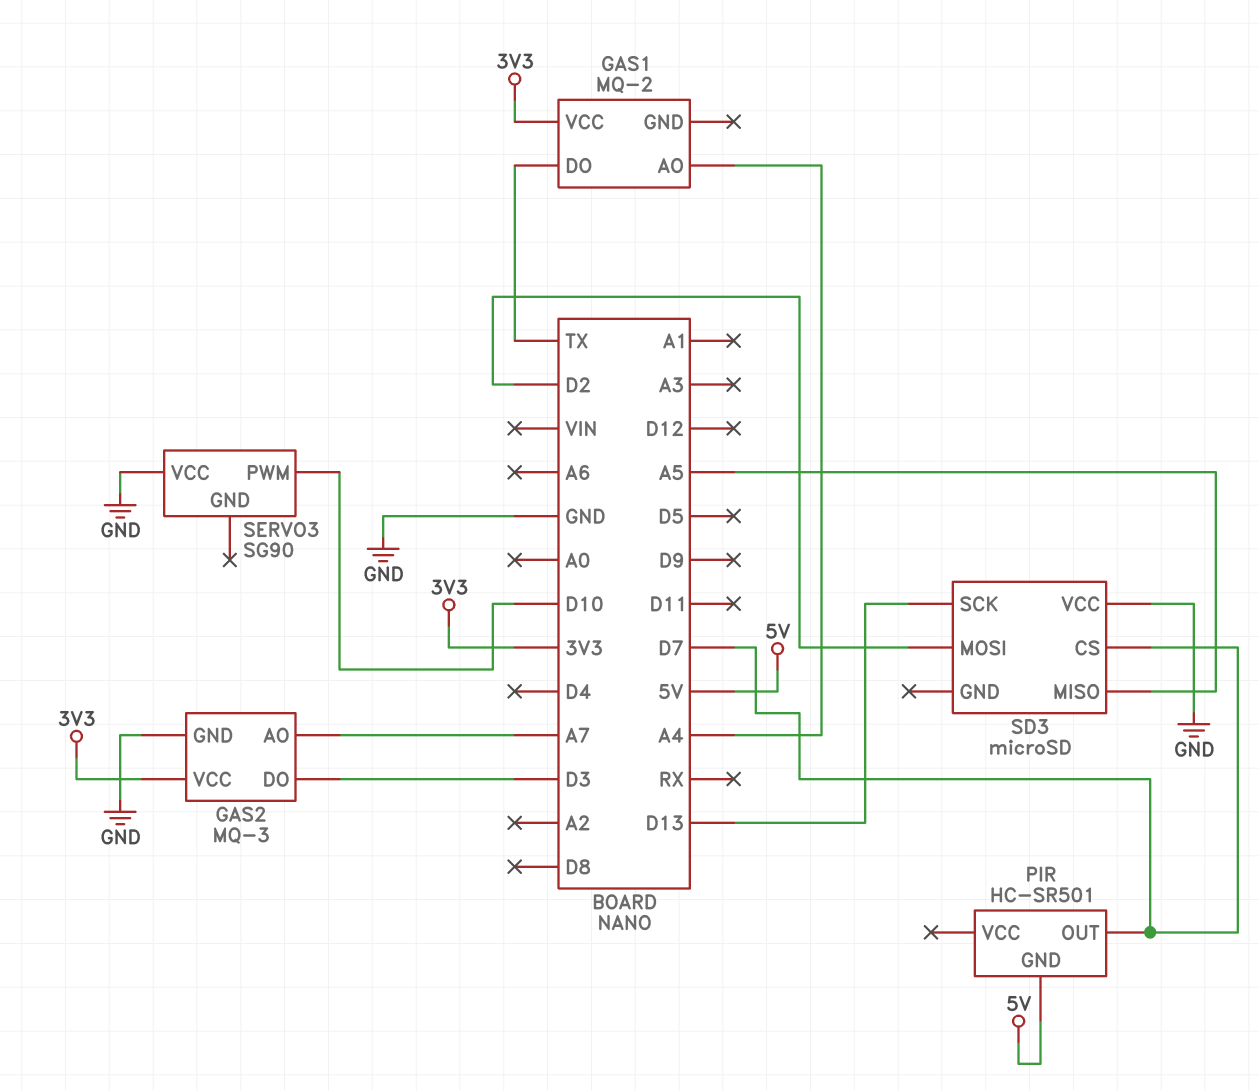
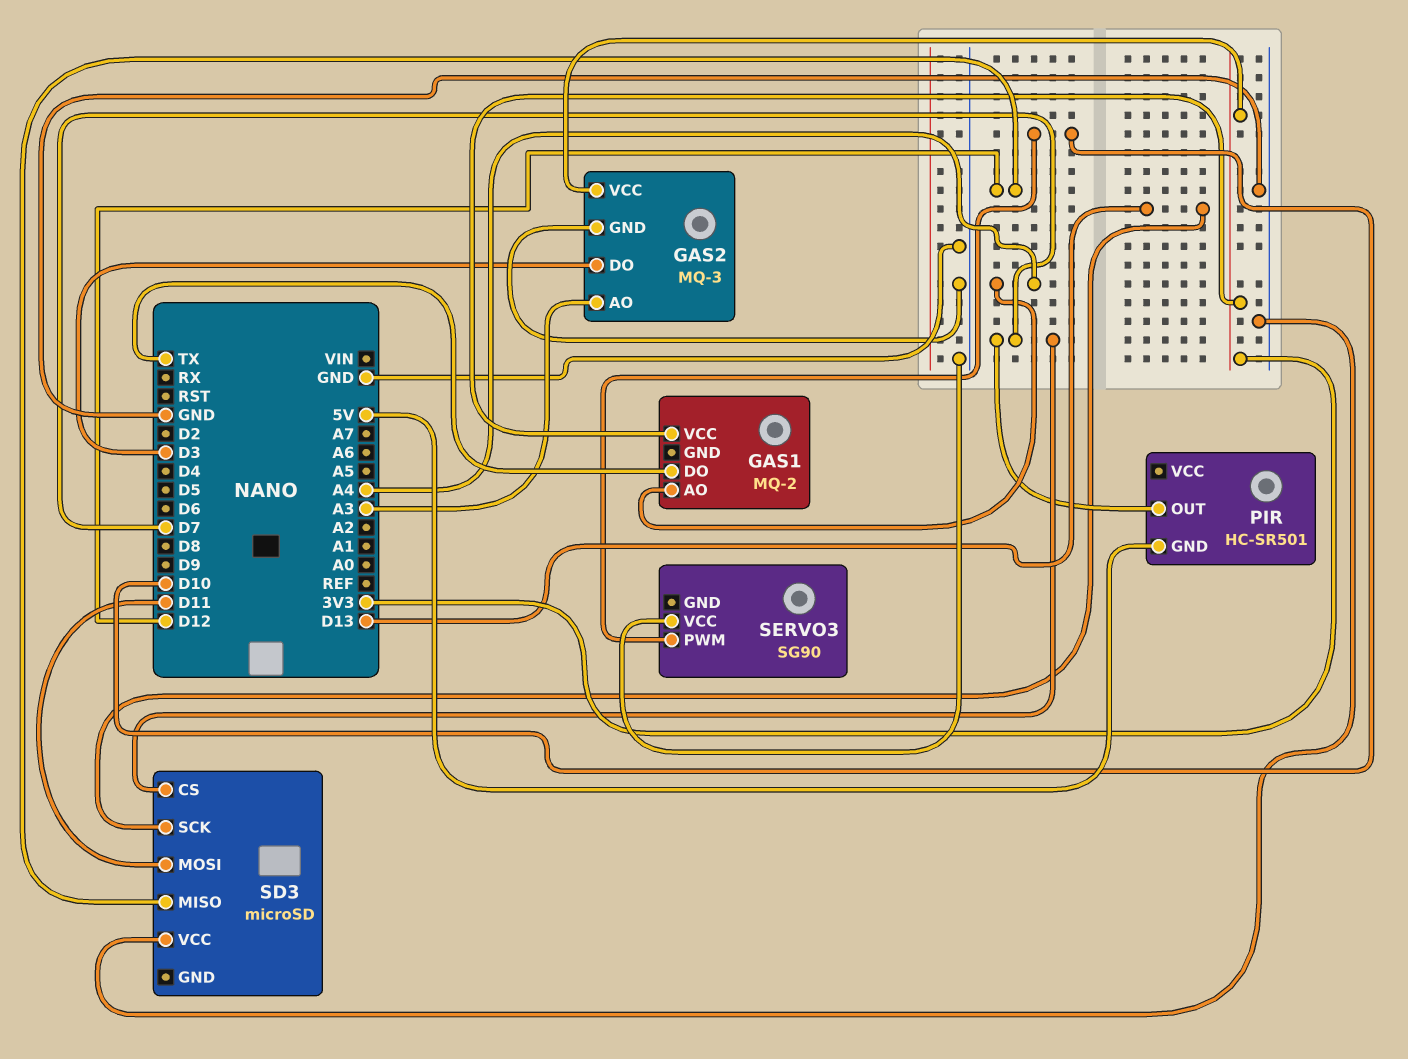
GAS2 pin AO: A7 -> A3
SD3 pin MISO: A5 -> D12
SD3 pin MOSI: D2 -> D11

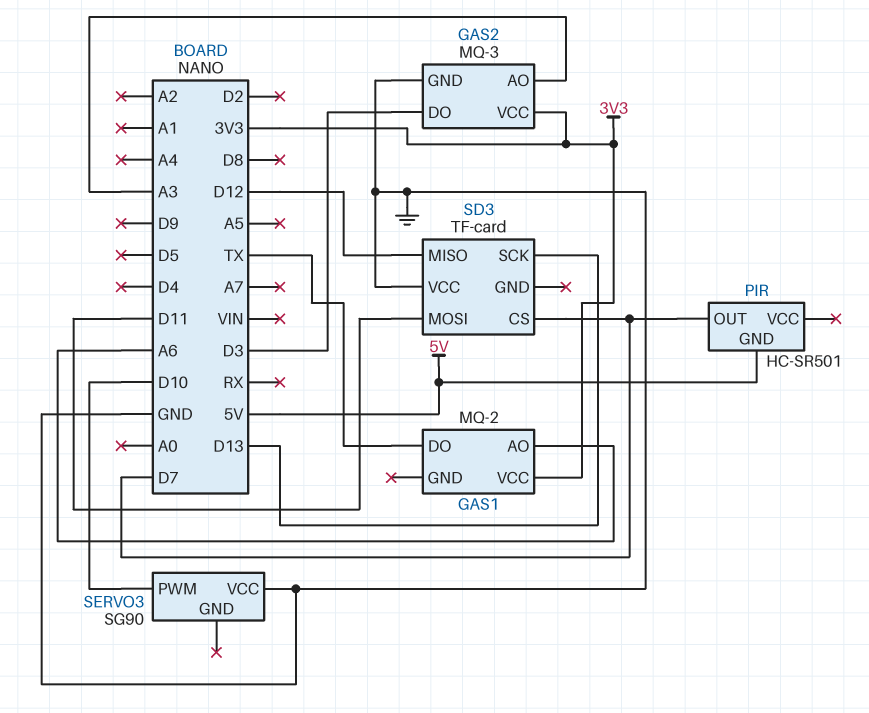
GAS1 pin AO: A4 -> A6
SD3: microSD -> TF-card

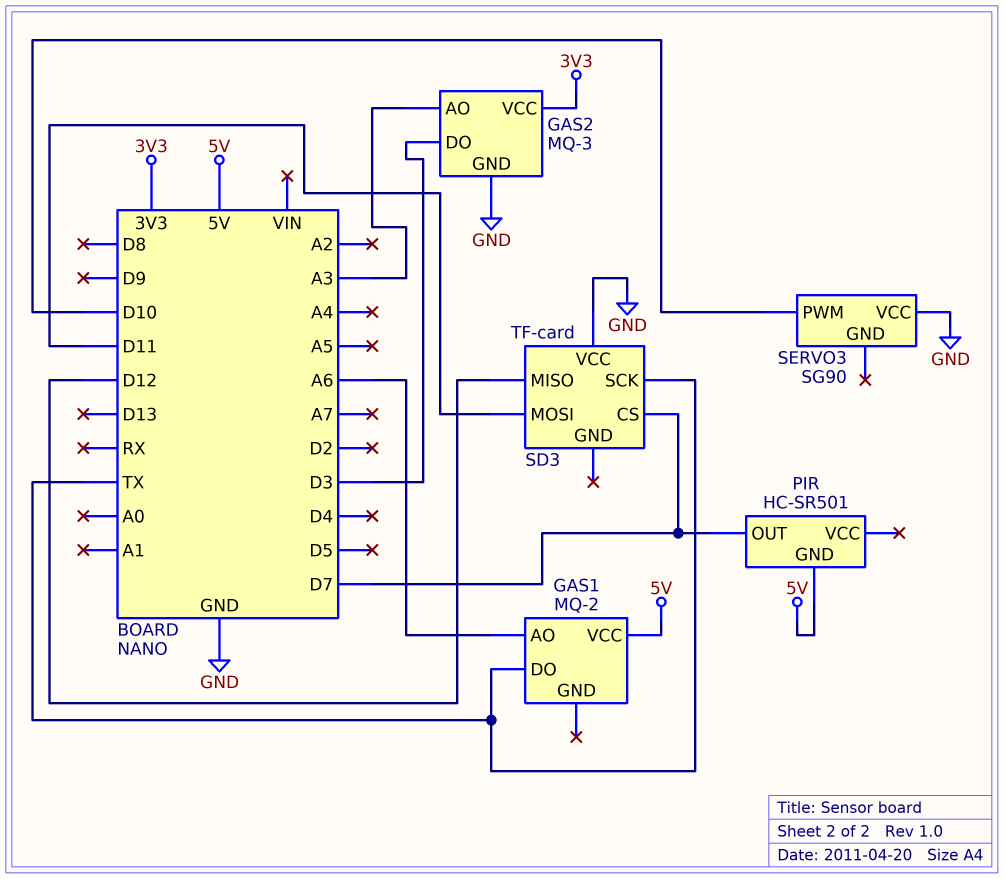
GAS1 pin VCC: 3V3 -> 5V
SD3 pin SCK: D13 -> TX

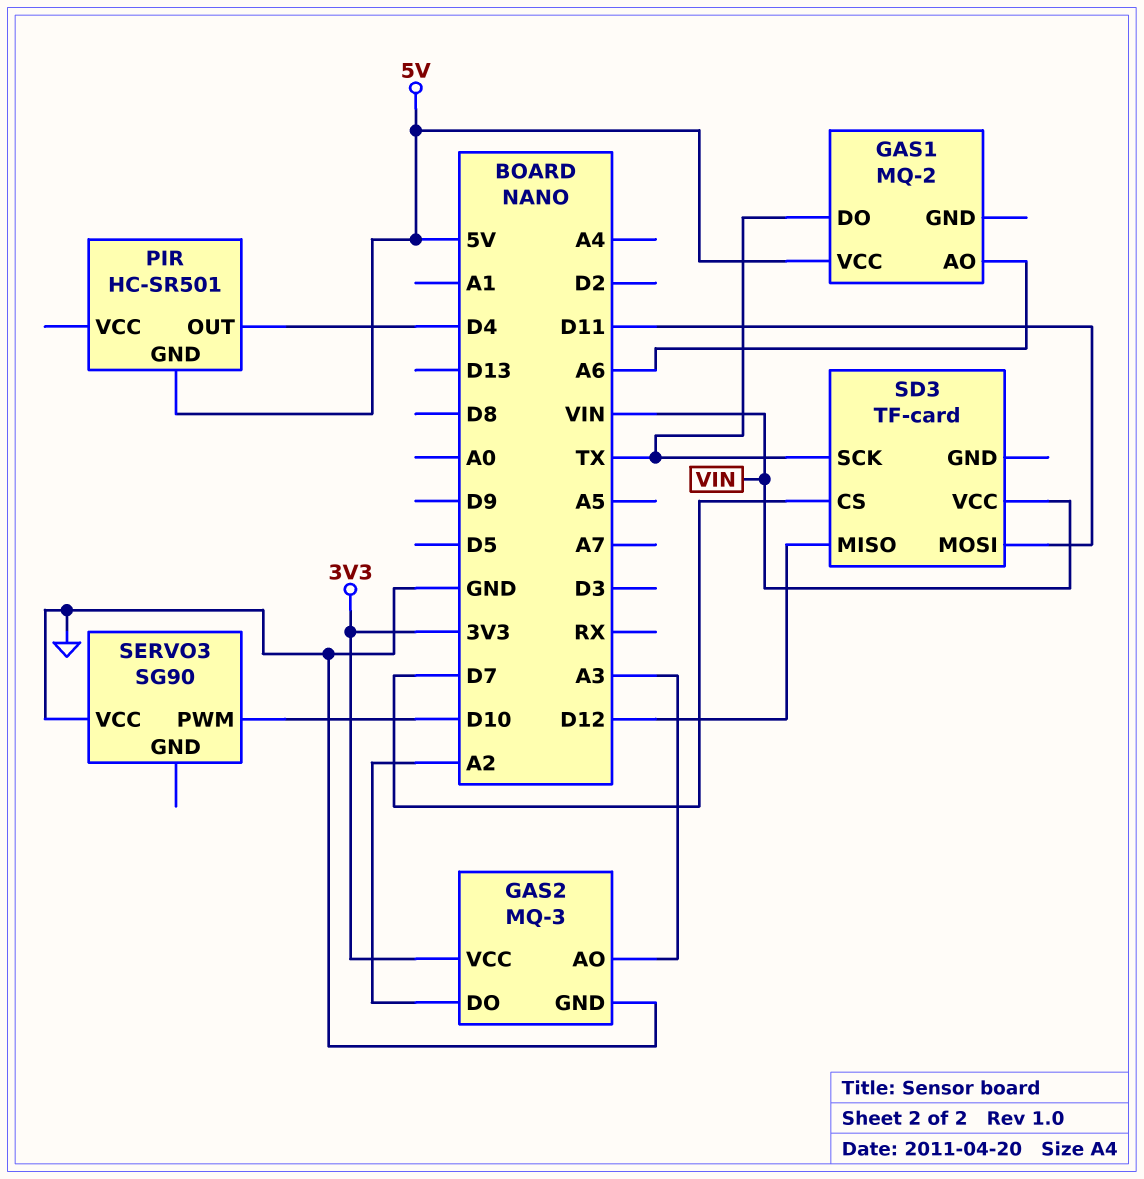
GAS2 pin DO: D3 -> A2
PIR pin OUT: D7 -> D4
SD3 pin VCC: GND -> VIN

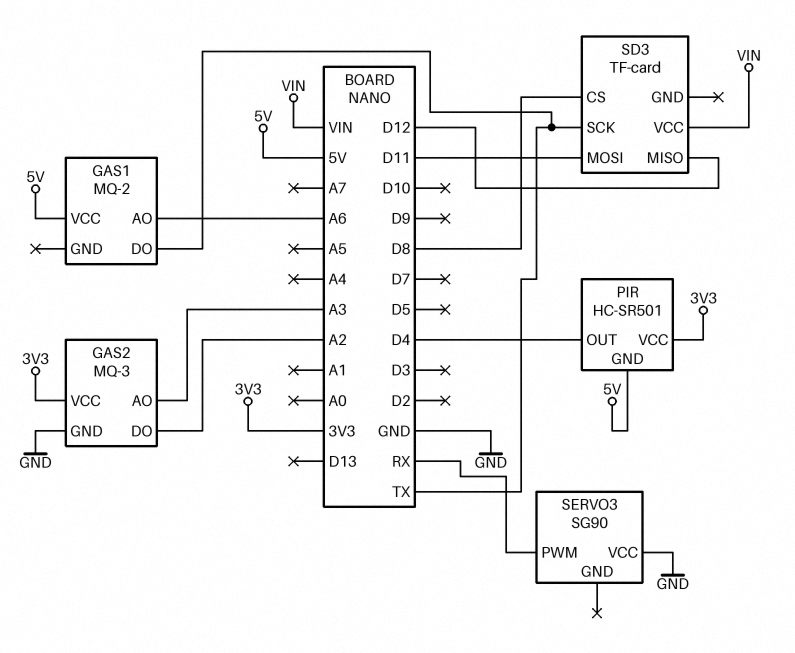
PIR pin VCC: none -> 3V3
SD3 pin CS: D7 -> D8
SERVO3 pin PWM: D10 -> RX

